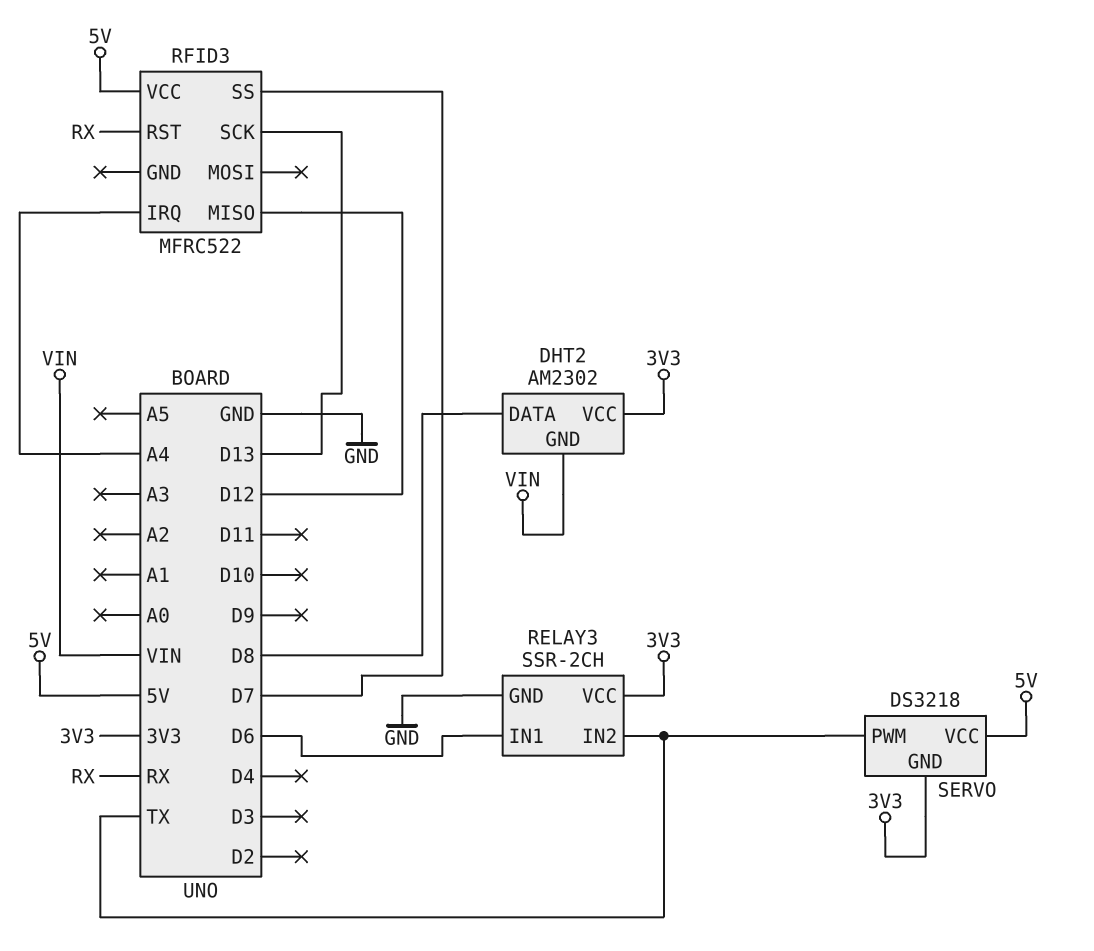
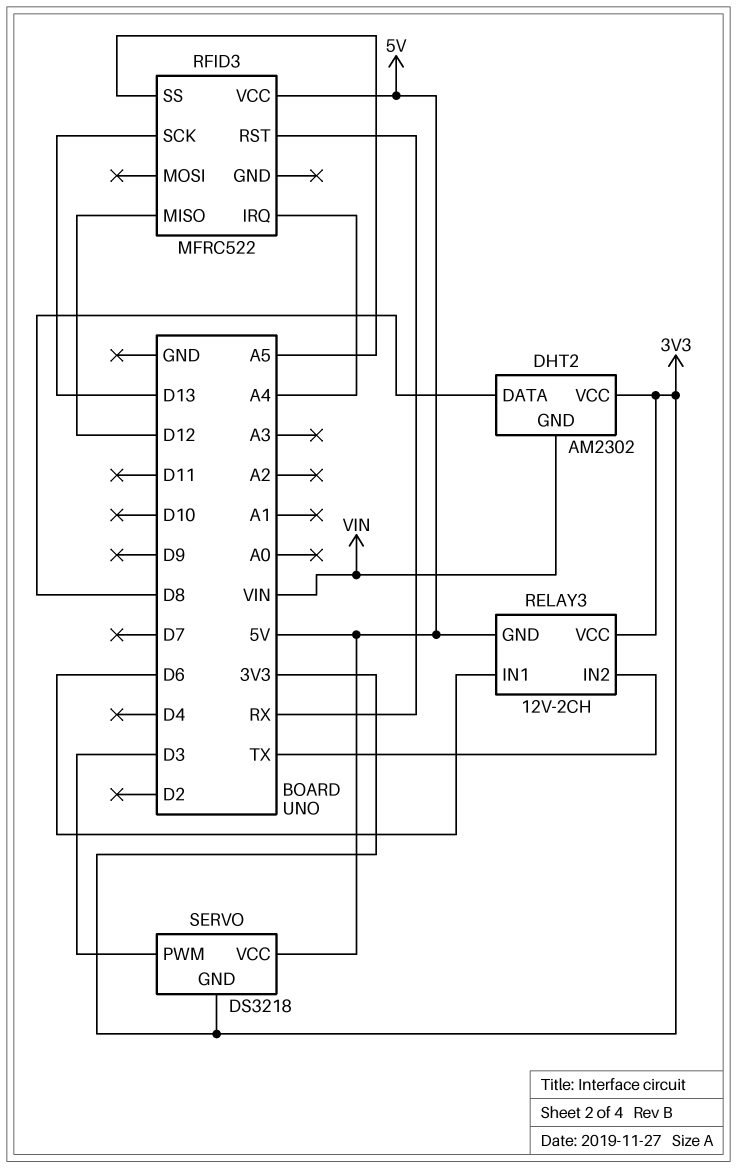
RELAY3: SSR-2CH -> 12V-2CH
RELAY3 pin GND: GND -> 5V
RFID3 pin SS: D7 -> A5
SERVO pin PWM: TX -> D3

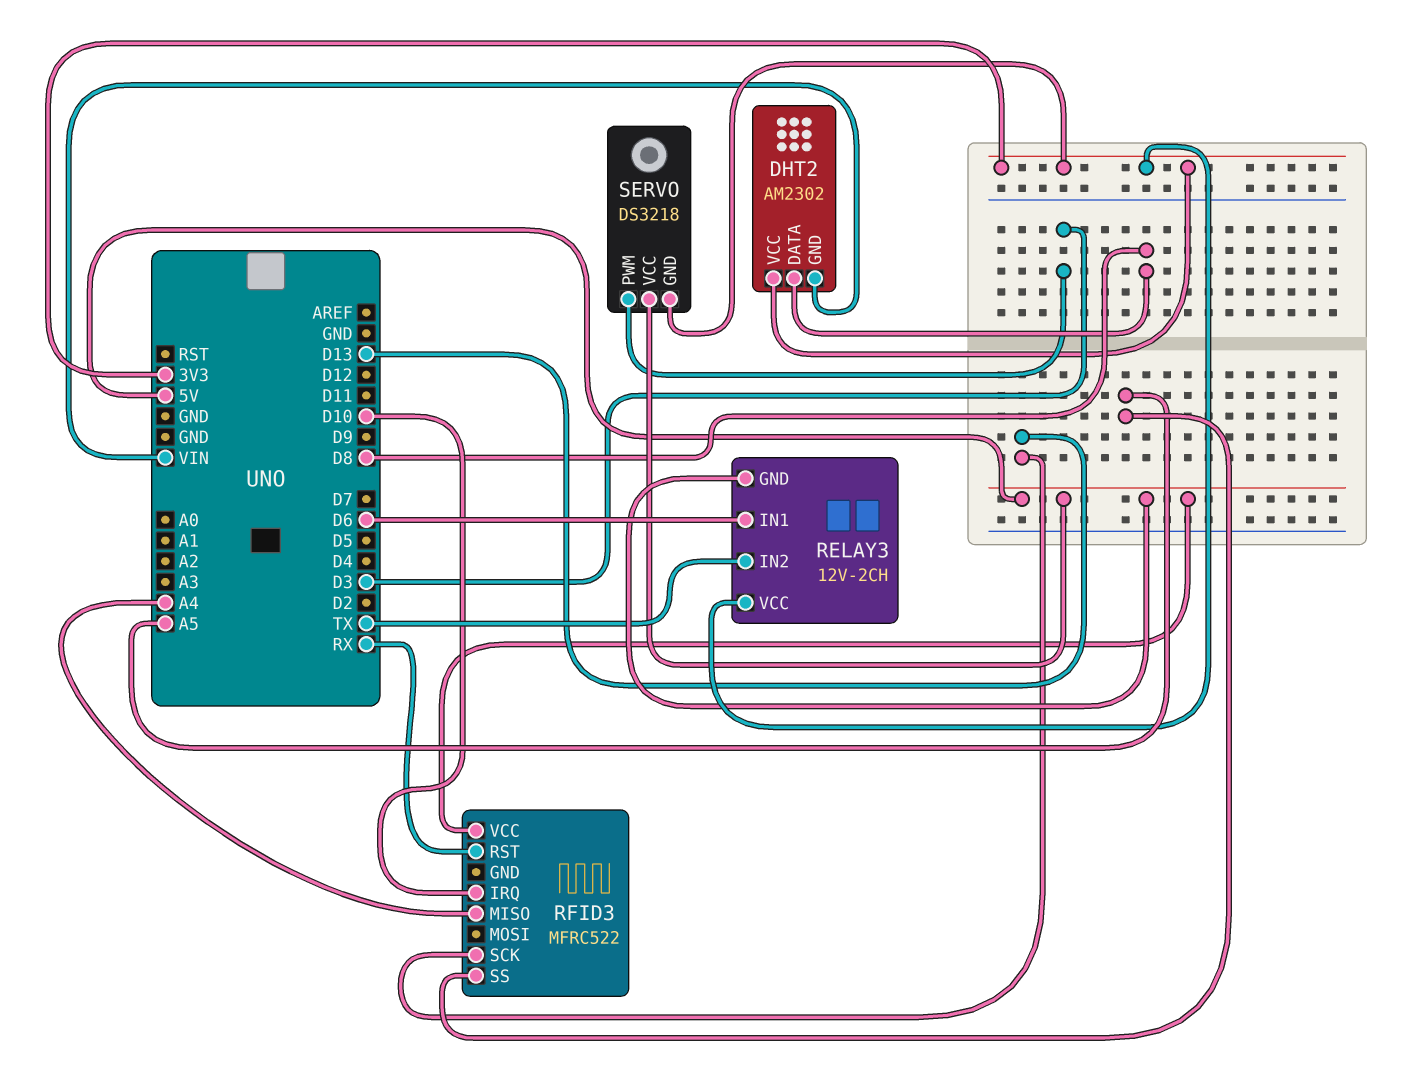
RFID3 pin IRQ: A4 -> D10
RFID3 pin MISO: D12 -> A4

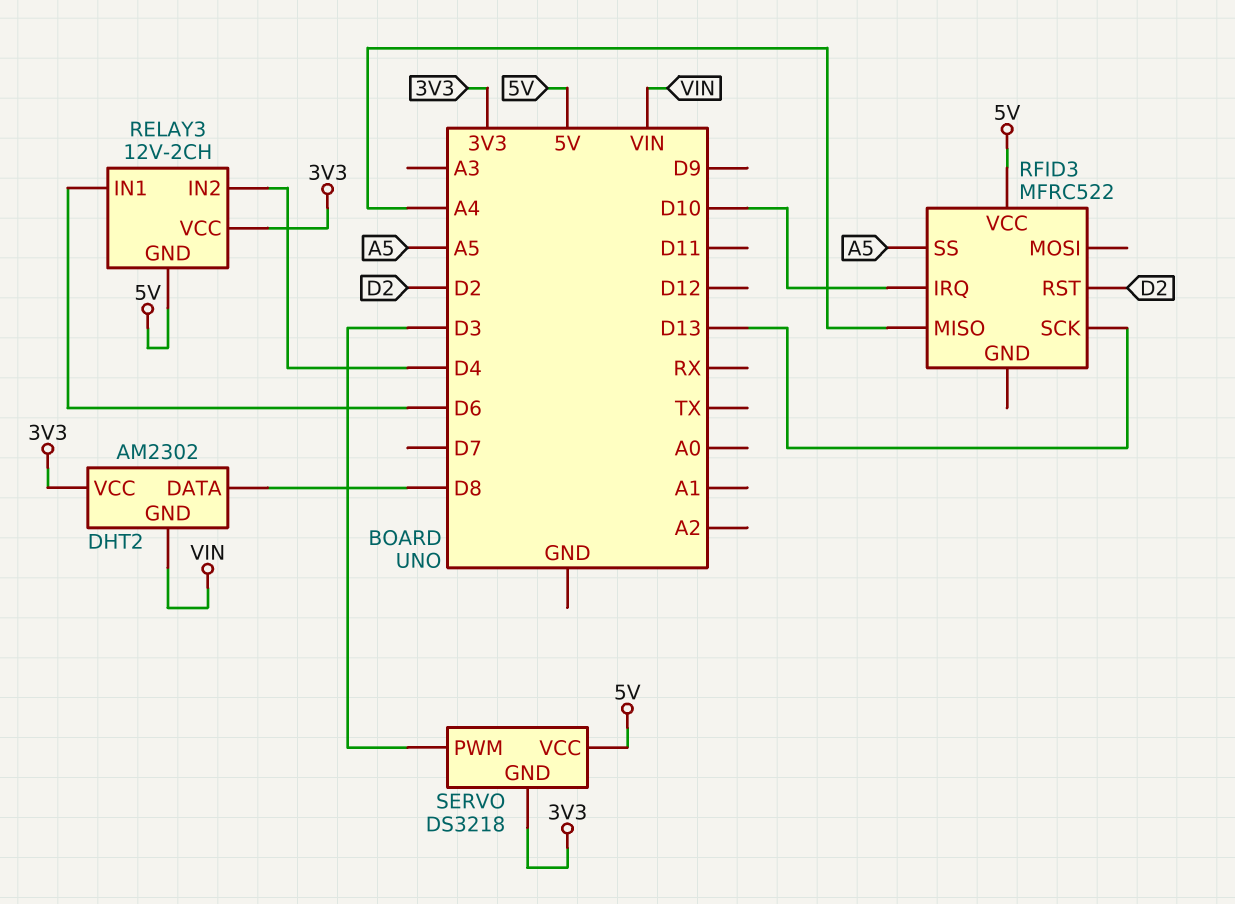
RELAY3 pin IN2: TX -> D4
RFID3 pin RST: RX -> D2

